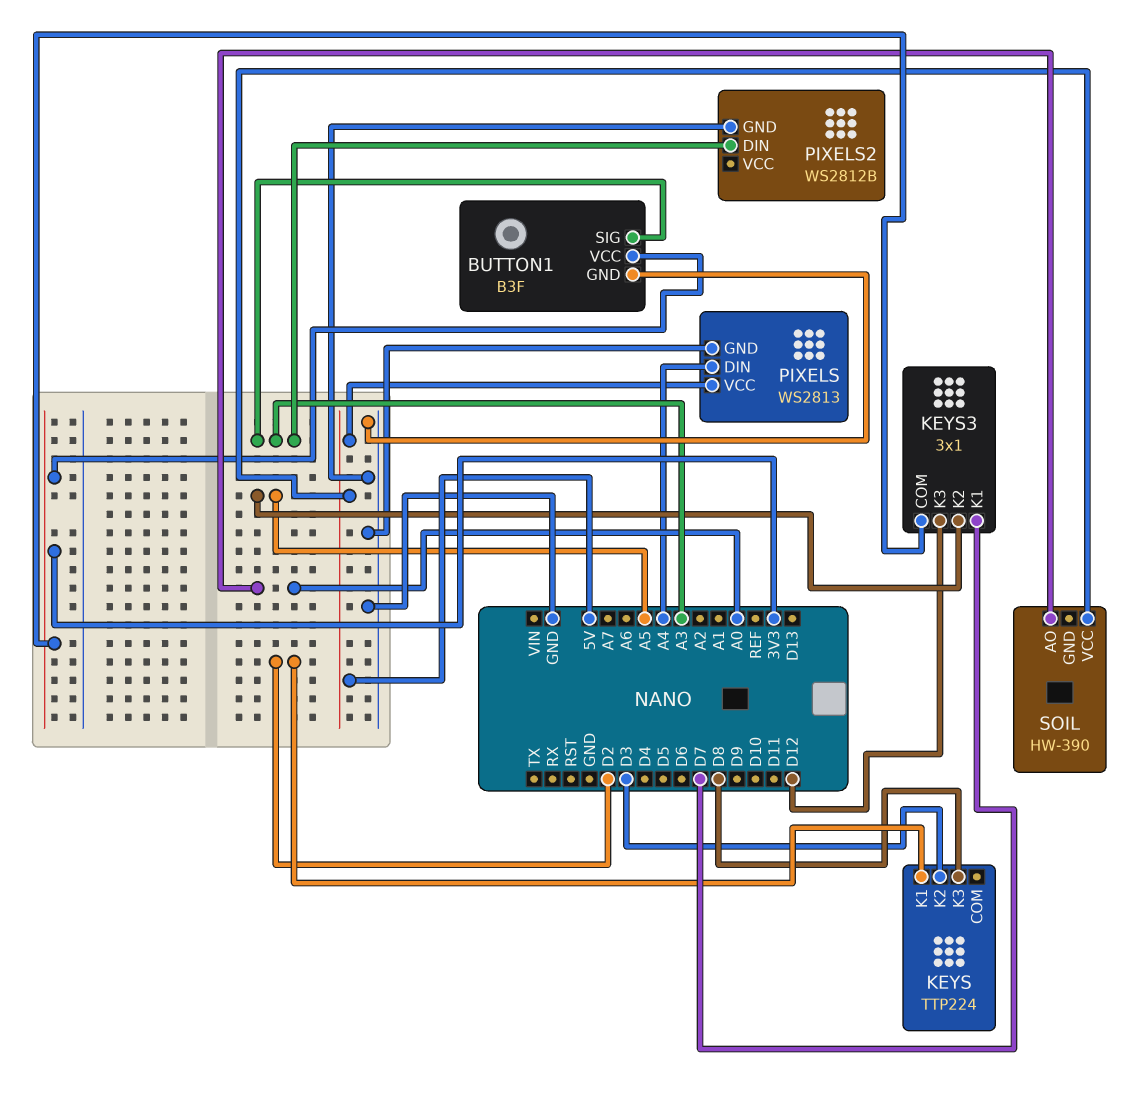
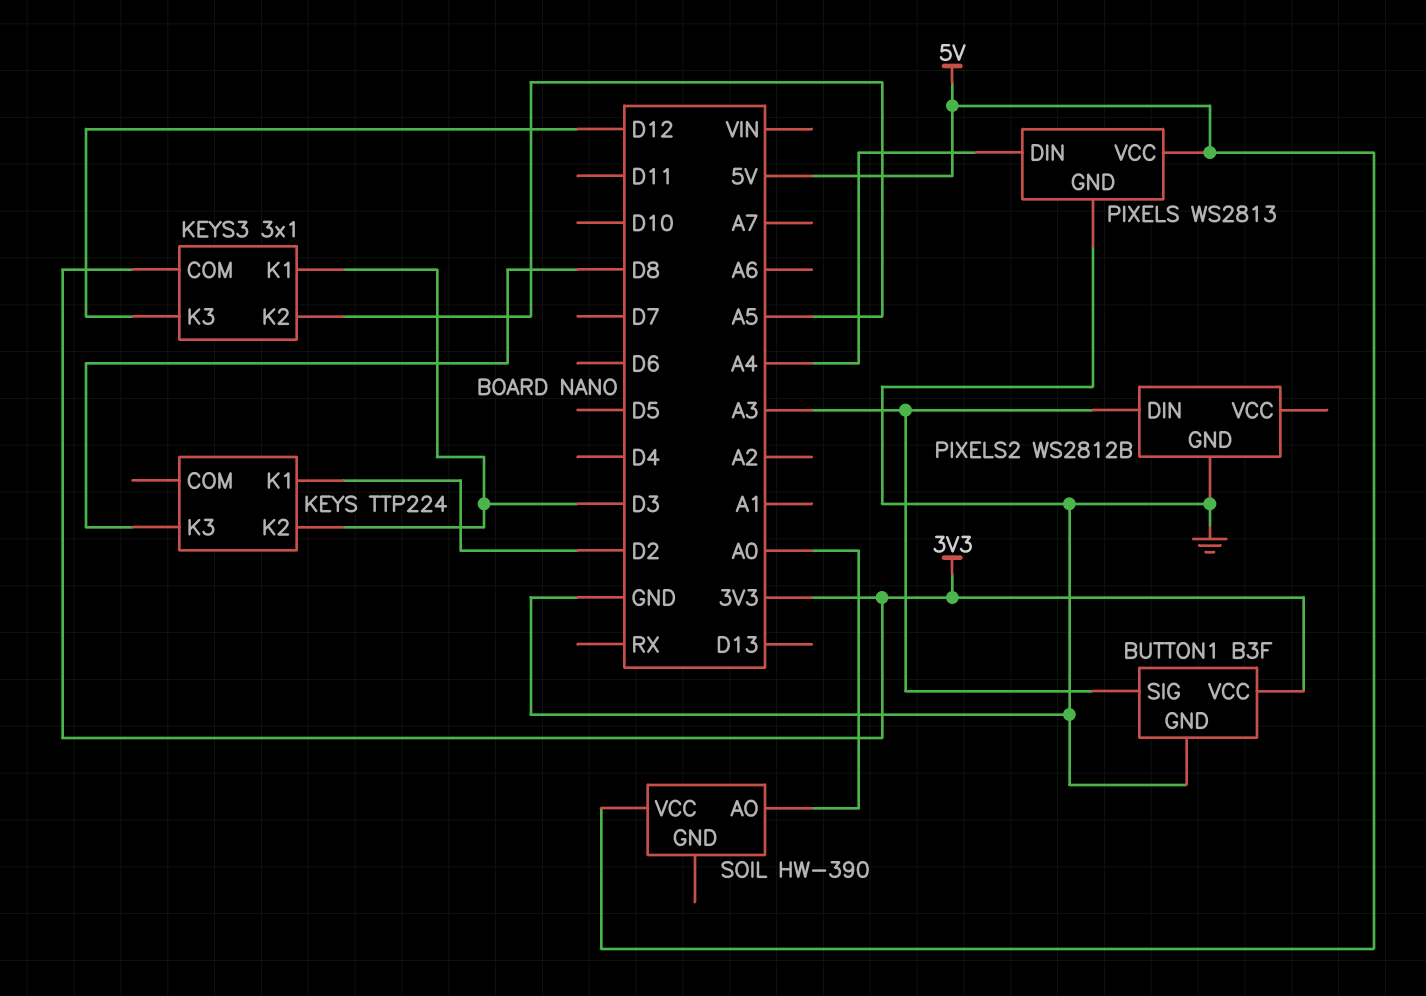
KEYS3 pin K1: D7 -> D3

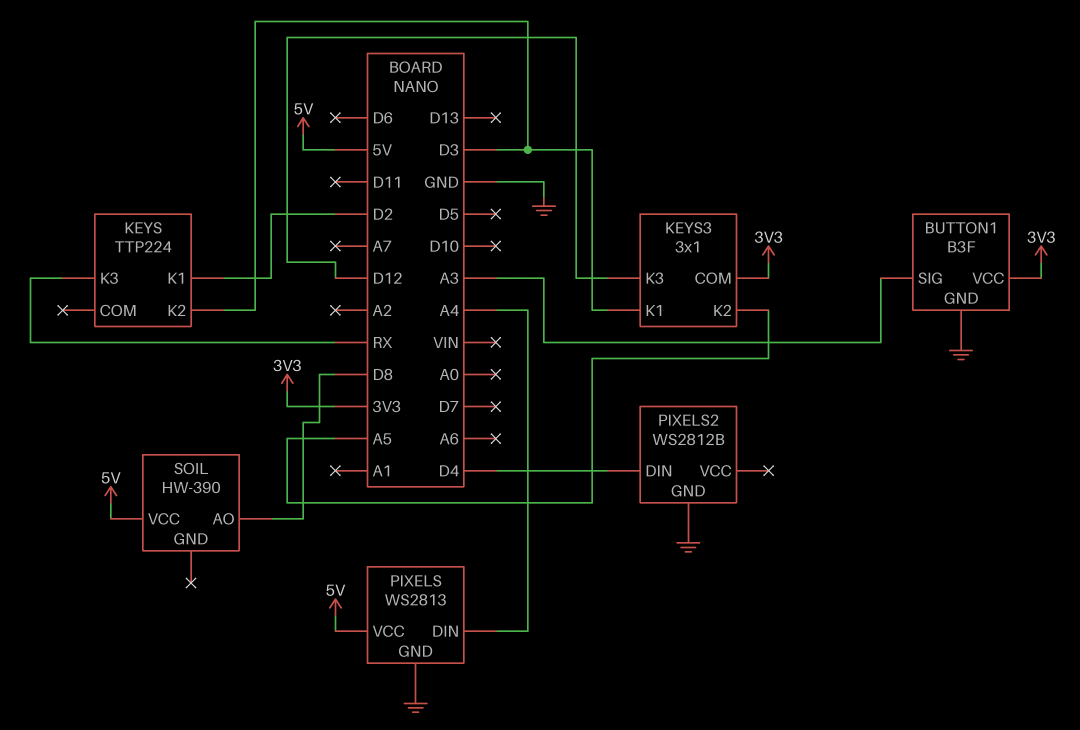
KEYS pin K3: D8 -> RX
PIXELS2 pin DIN: A3 -> D4
SOIL pin AO: A0 -> D8

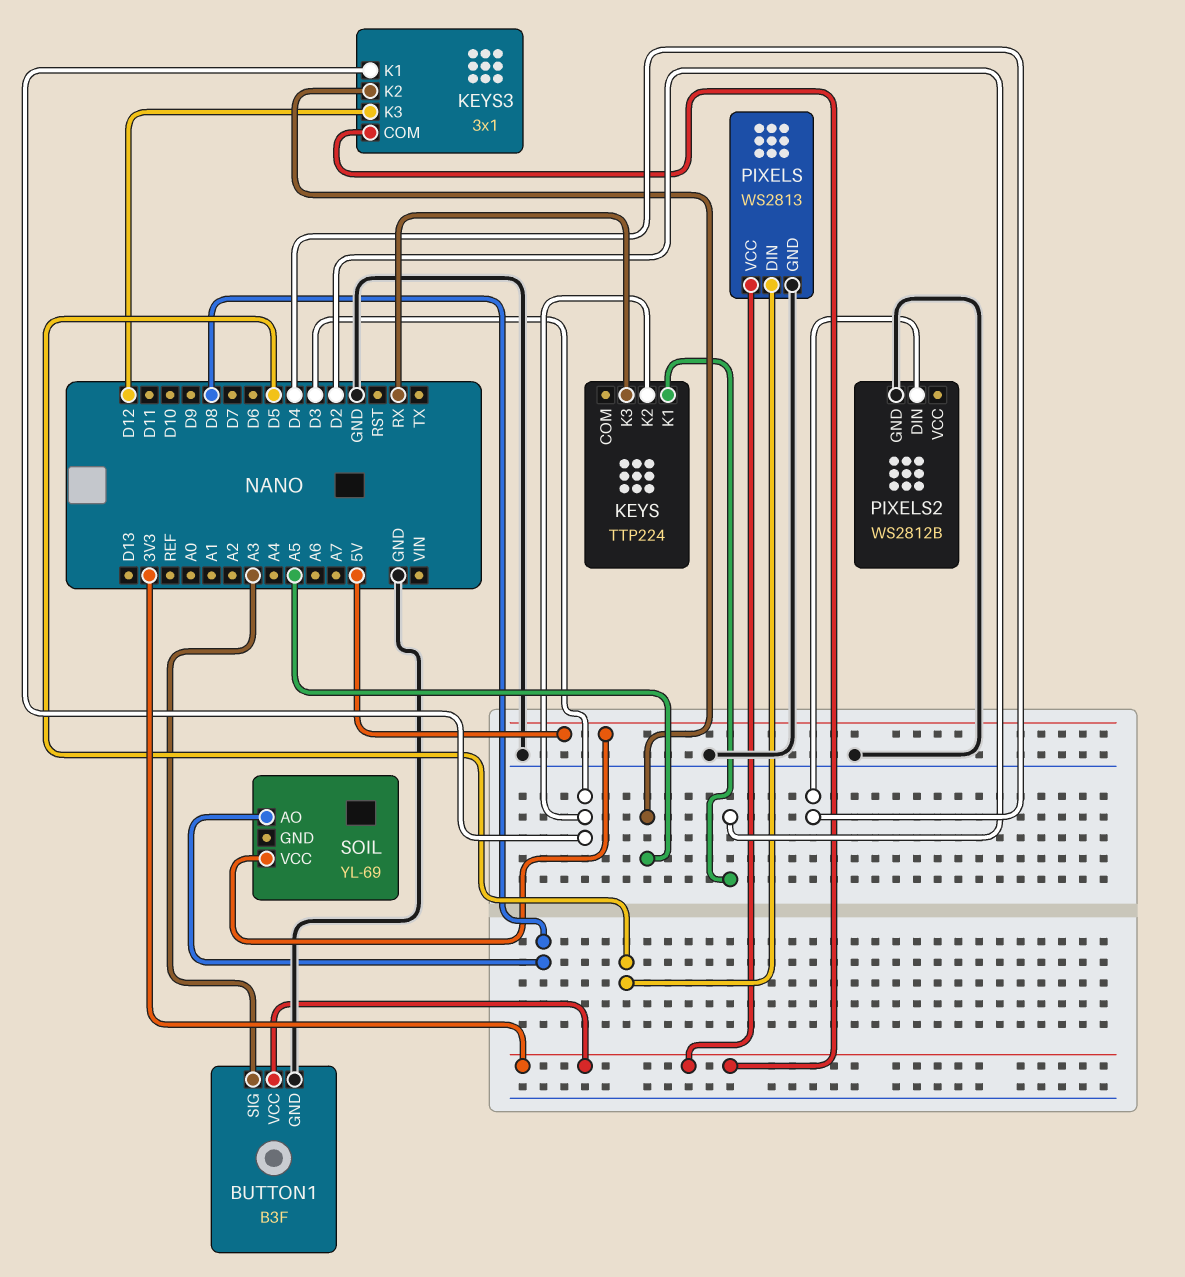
PIXELS pin DIN: A4 -> D5
PIXELS pin VCC: 5V -> 3V3
SOIL: HW-390 -> YL-69

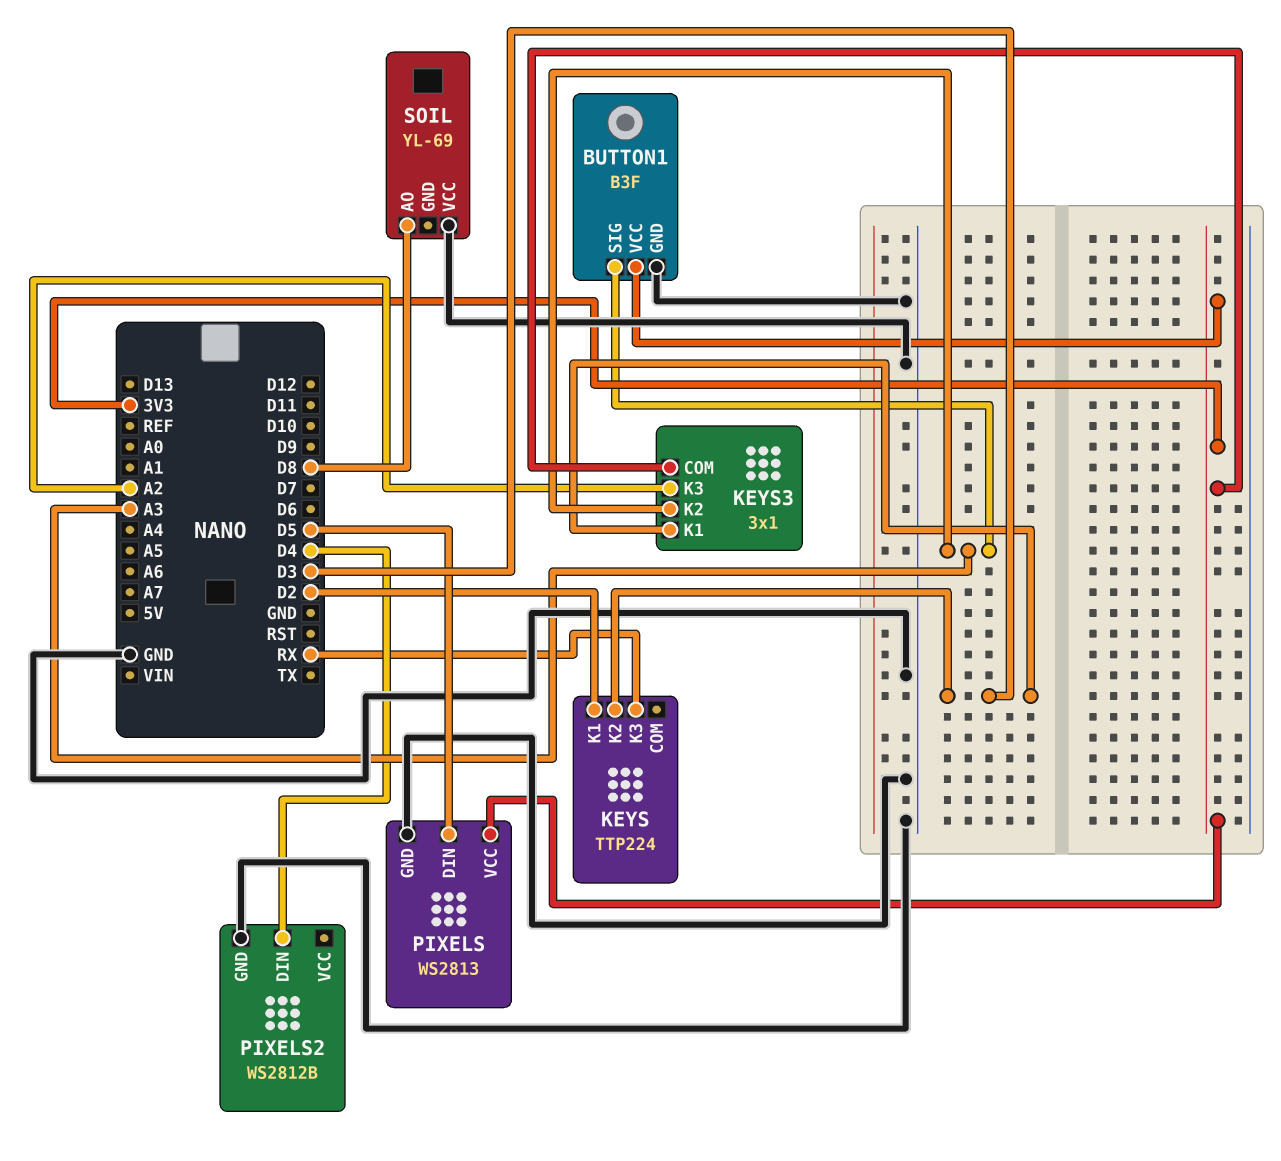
KEYS3 pin K2: A5 -> A3
KEYS3 pin K3: D12 -> A2
SOIL pin VCC: 5V -> GND

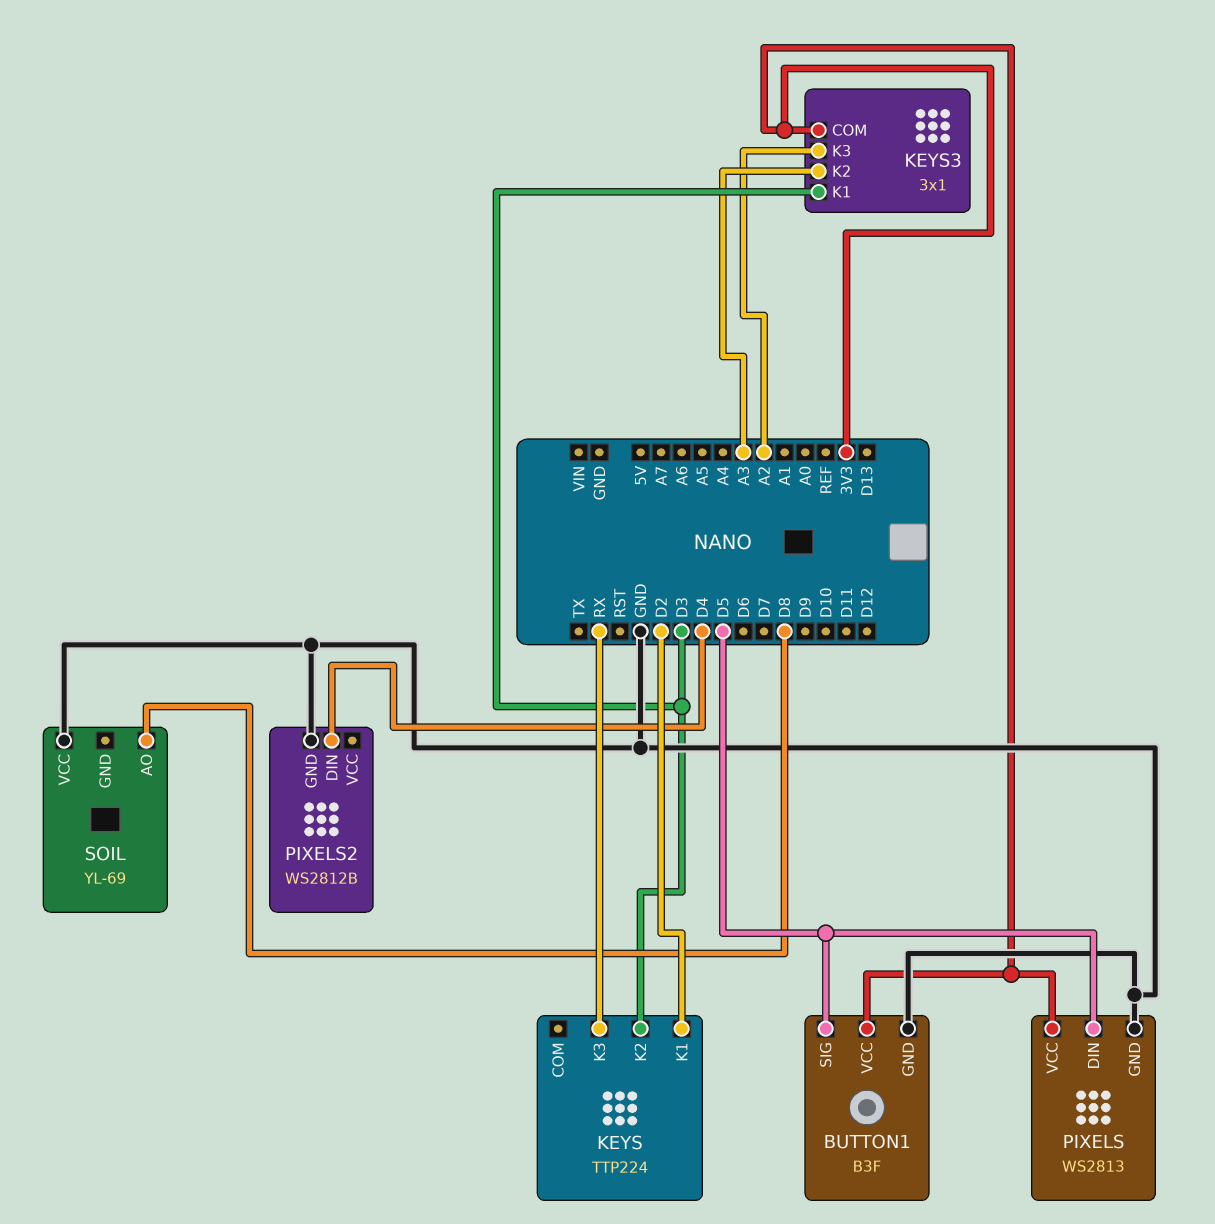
BUTTON1 pin SIG: A3 -> D5

